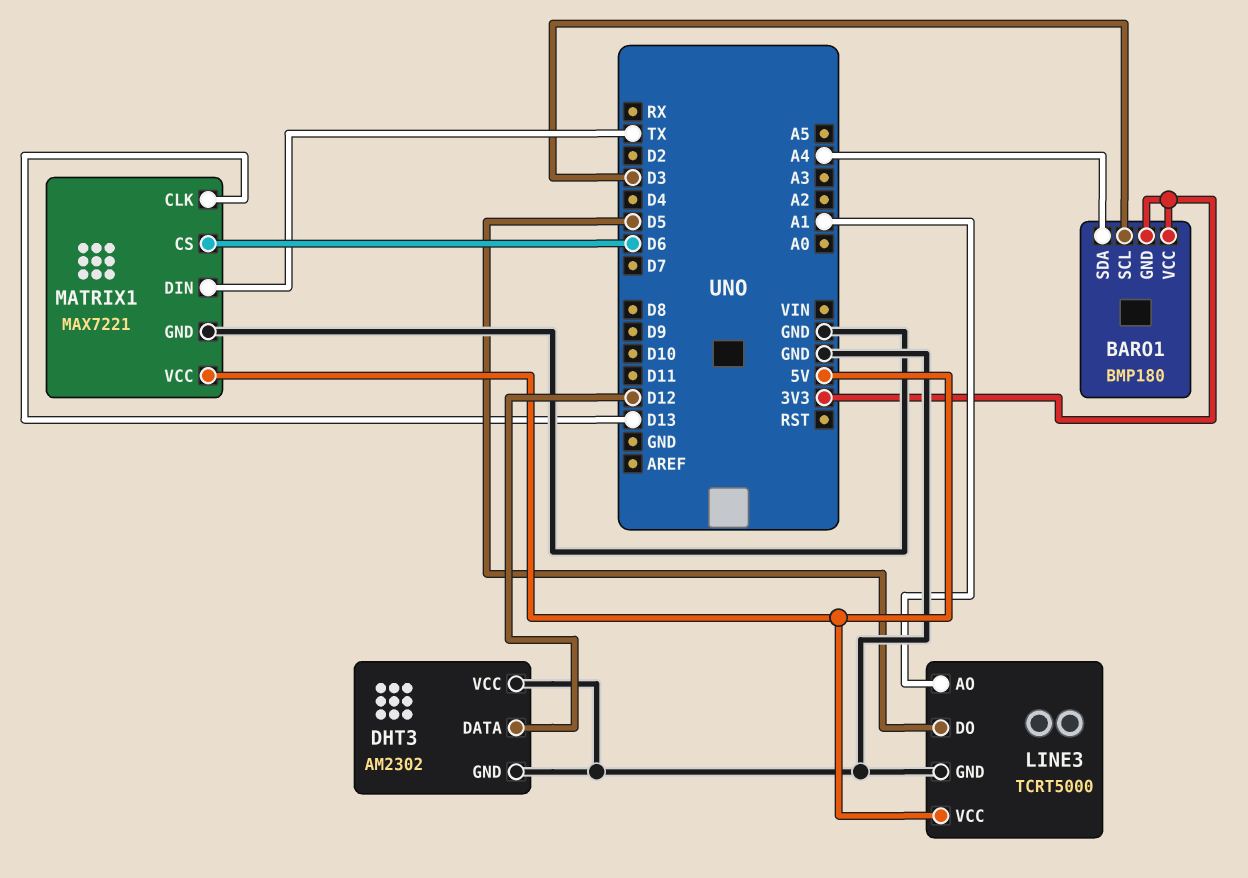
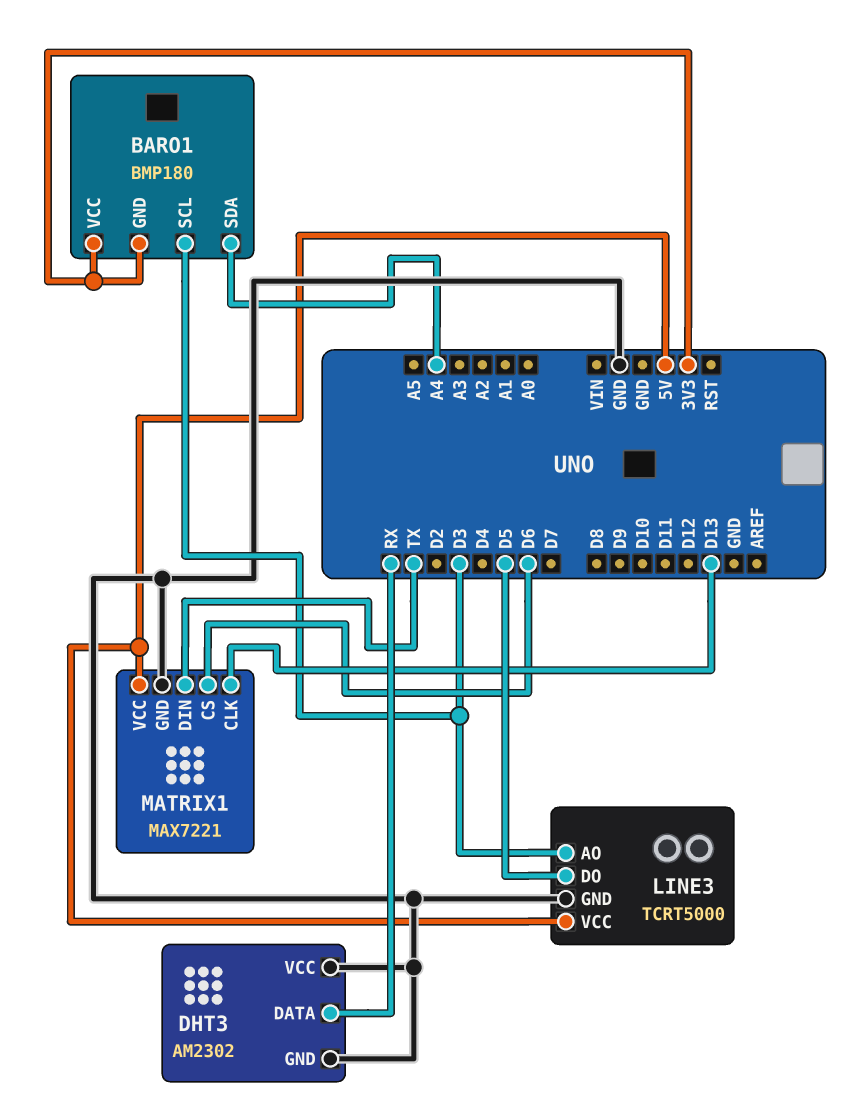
DHT3 pin DATA: D12 -> RX
LINE3 pin AO: A1 -> D3

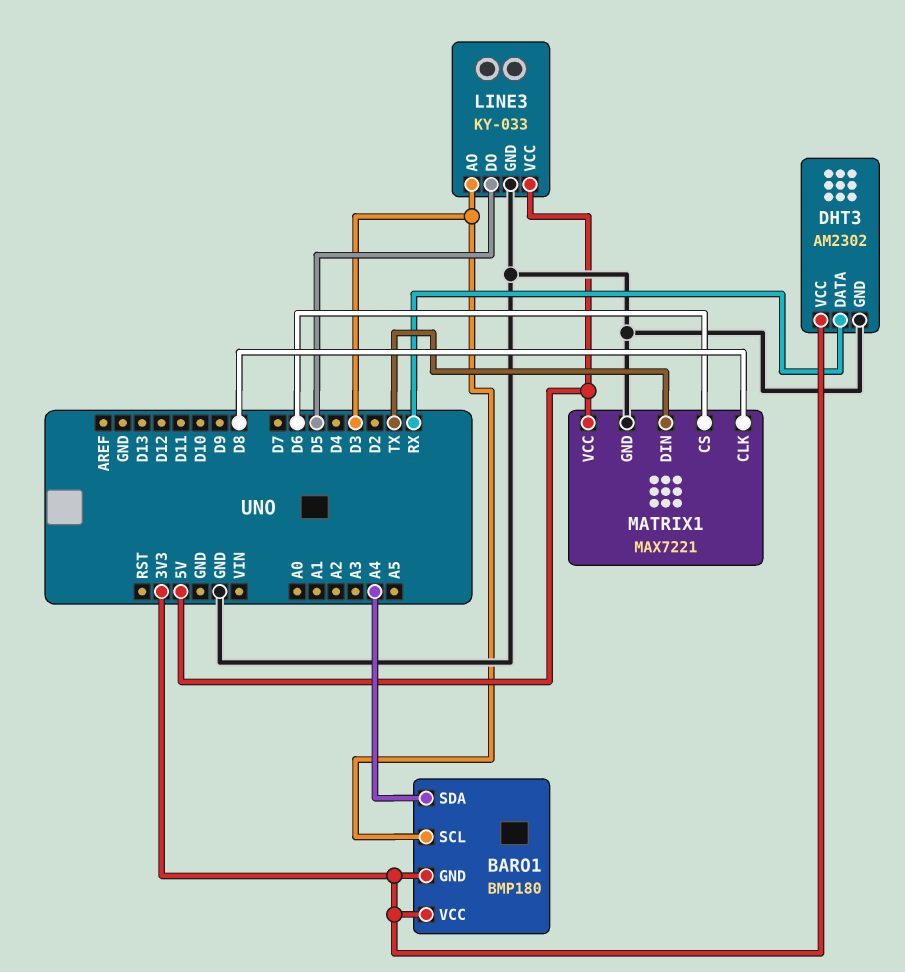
DHT3 pin VCC: GND -> 3V3
LINE3: TCRT5000 -> KY-033
MATRIX1 pin CLK: D13 -> D8

